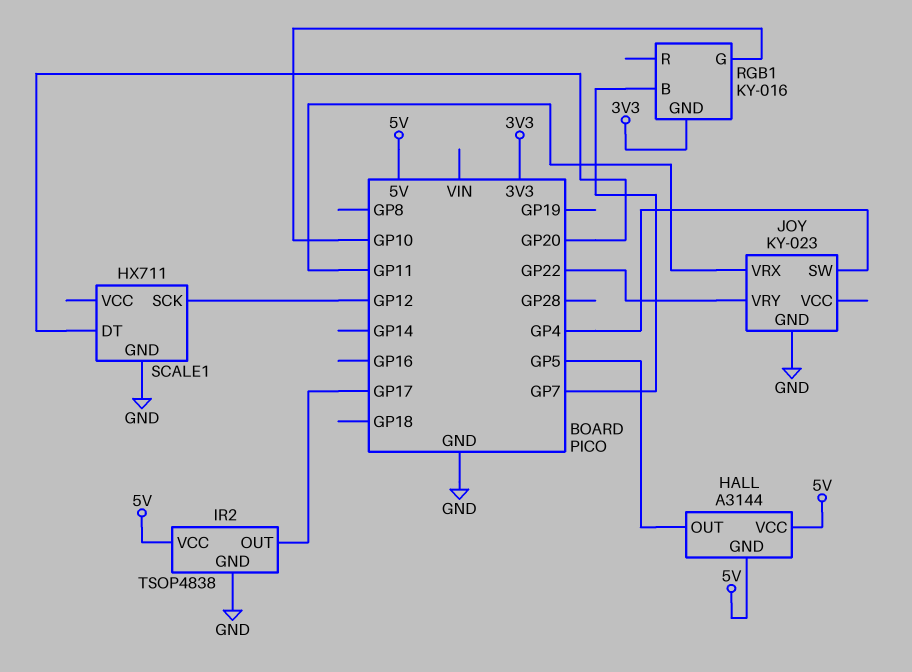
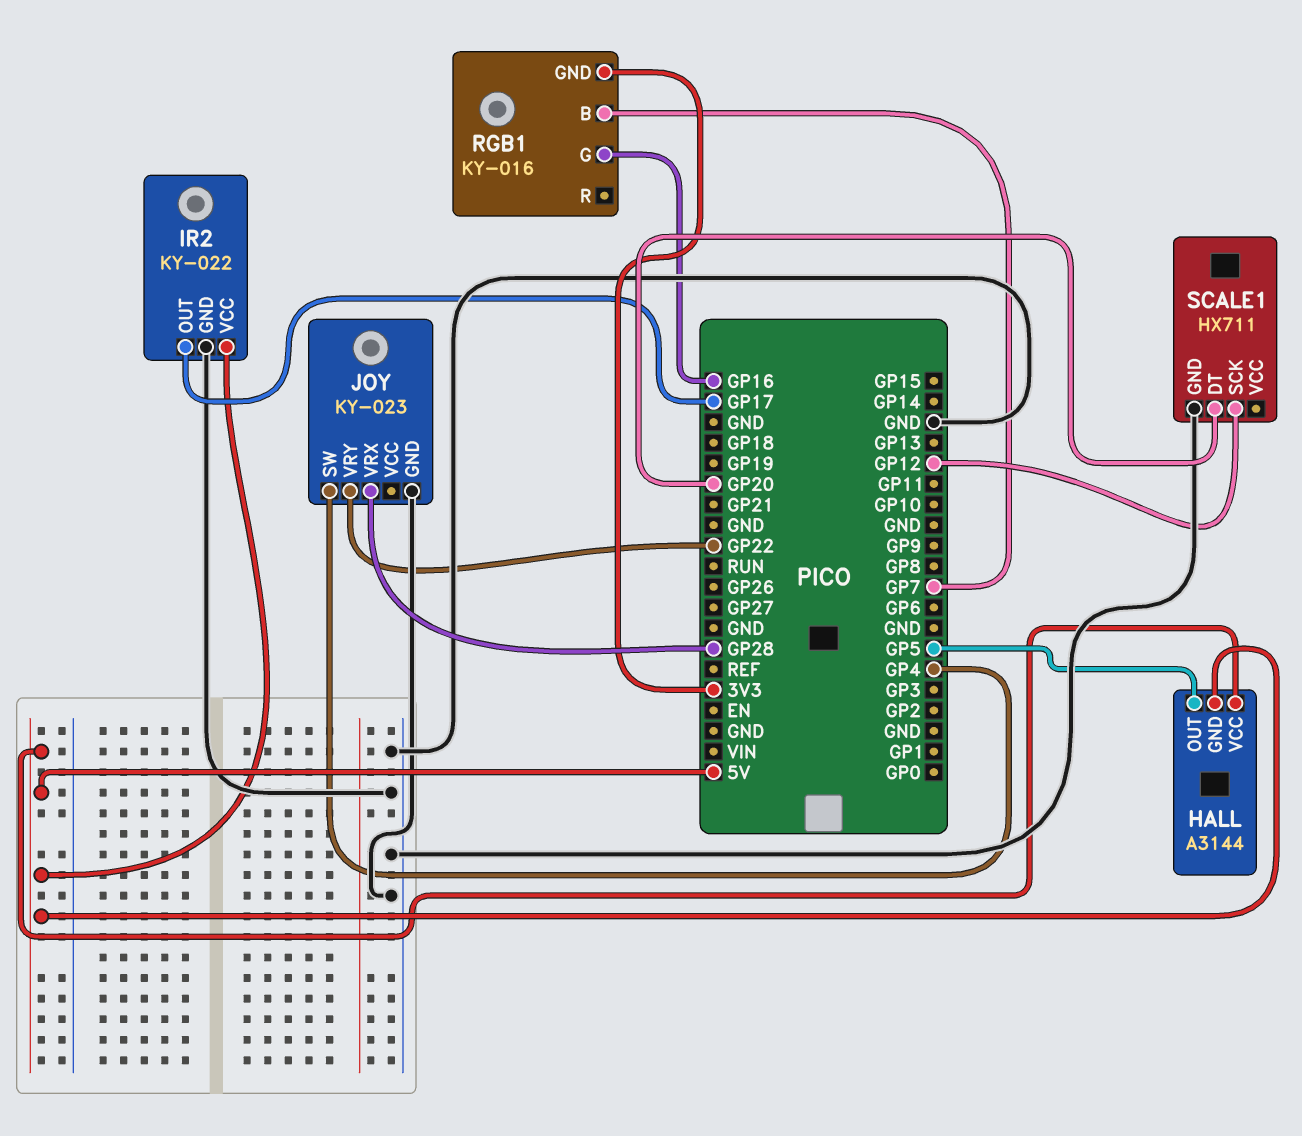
IR2: TSOP4838 -> KY-022
JOY pin VRX: GP11 -> GP28
RGB1 pin G: GP10 -> GP16

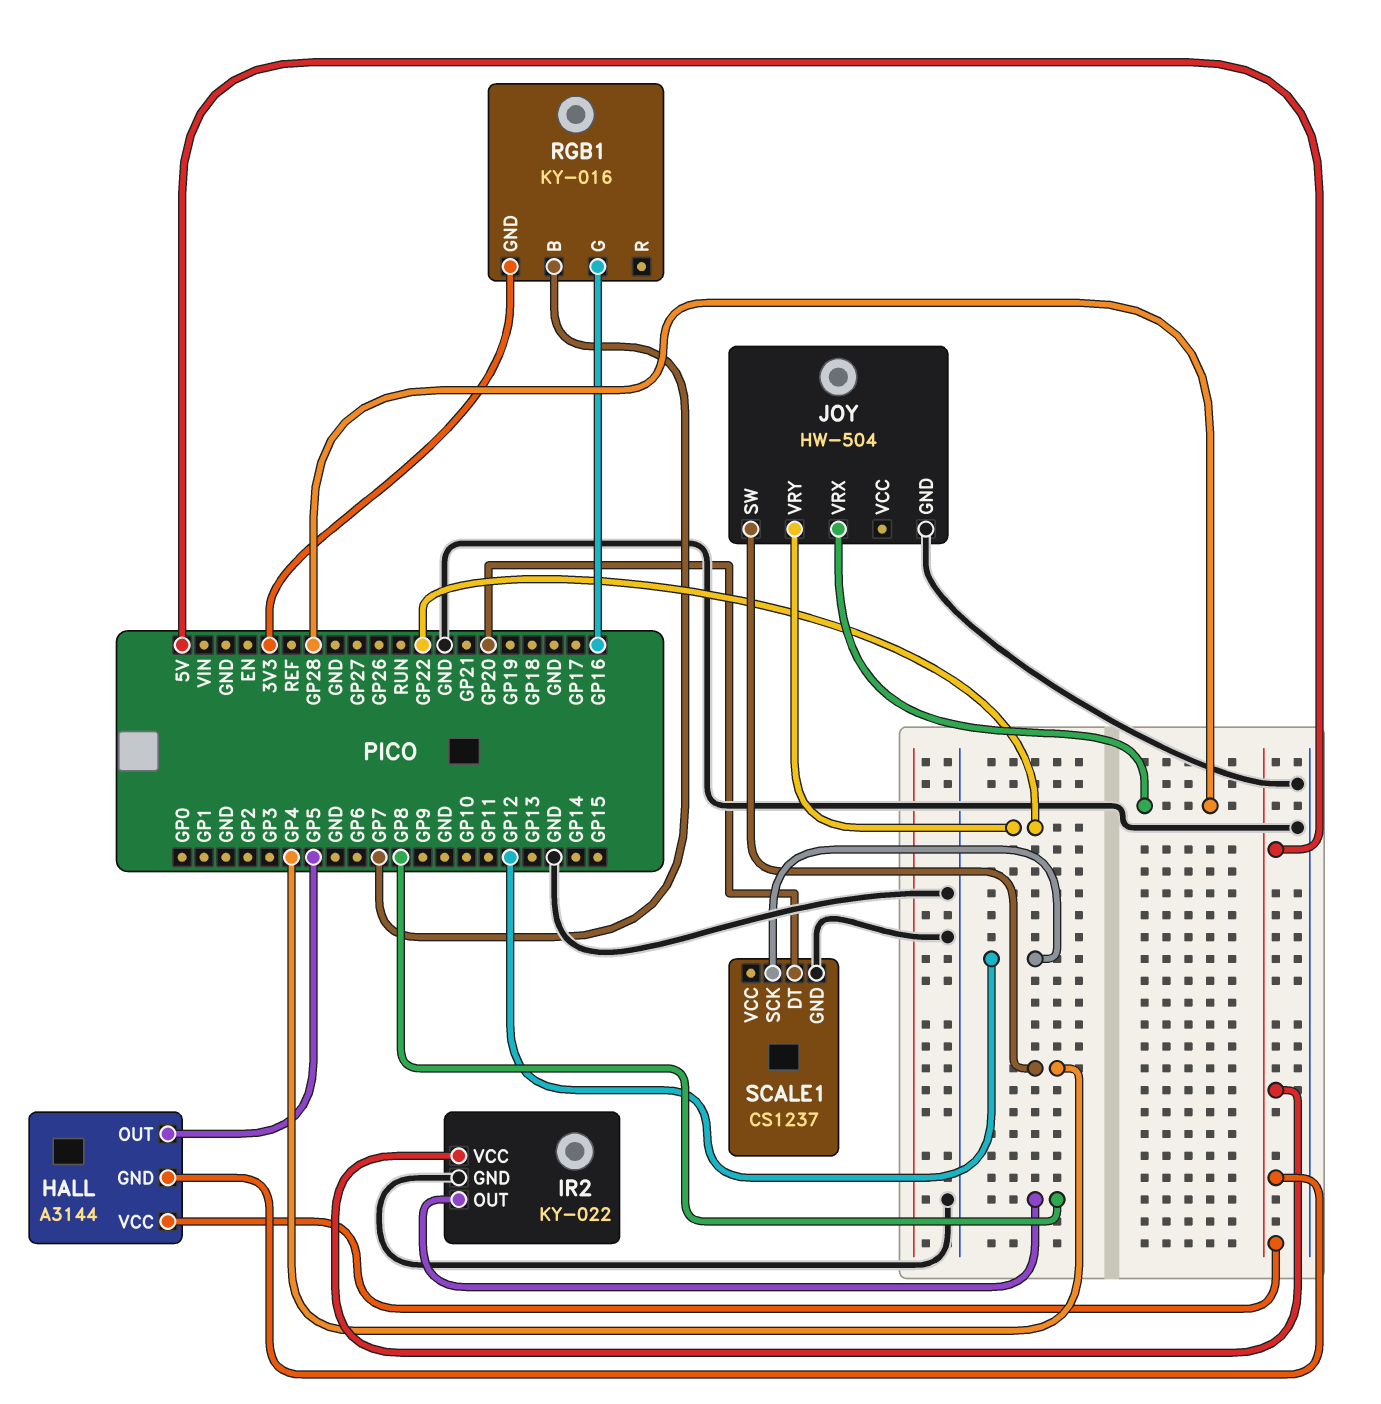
IR2 pin OUT: GP17 -> GP8
JOY: KY-023 -> HW-504
SCALE1: HX711 -> CS1237

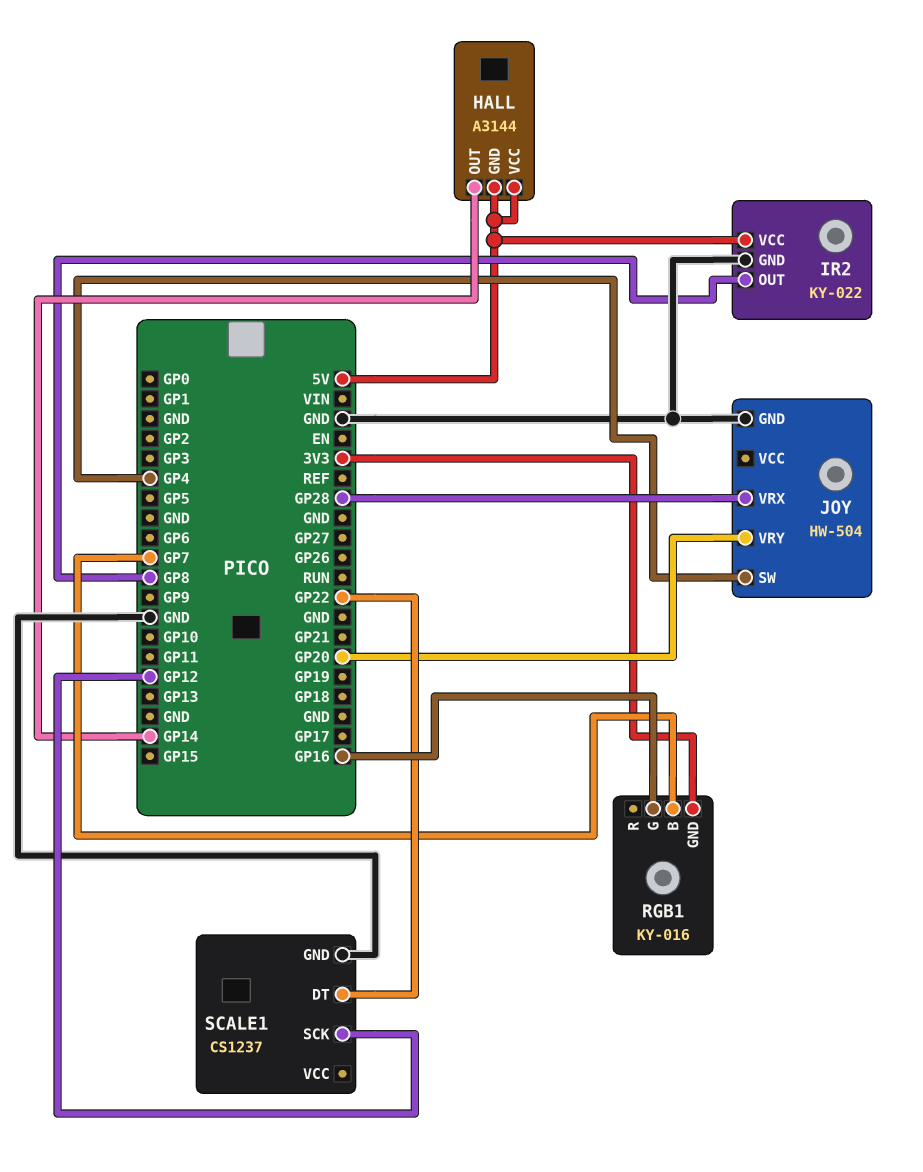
HALL pin OUT: GP5 -> GP14
JOY pin VRY: GP22 -> GP20
SCALE1 pin DT: GP20 -> GP22

